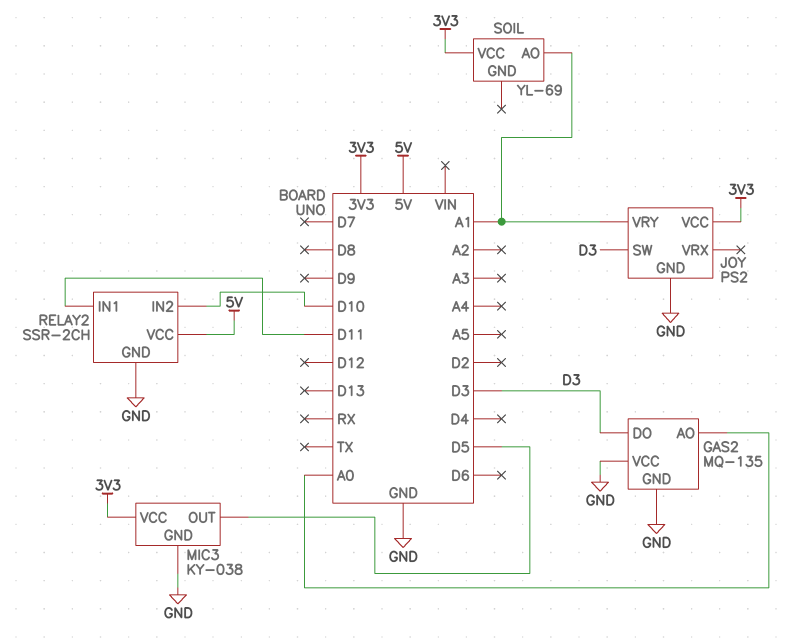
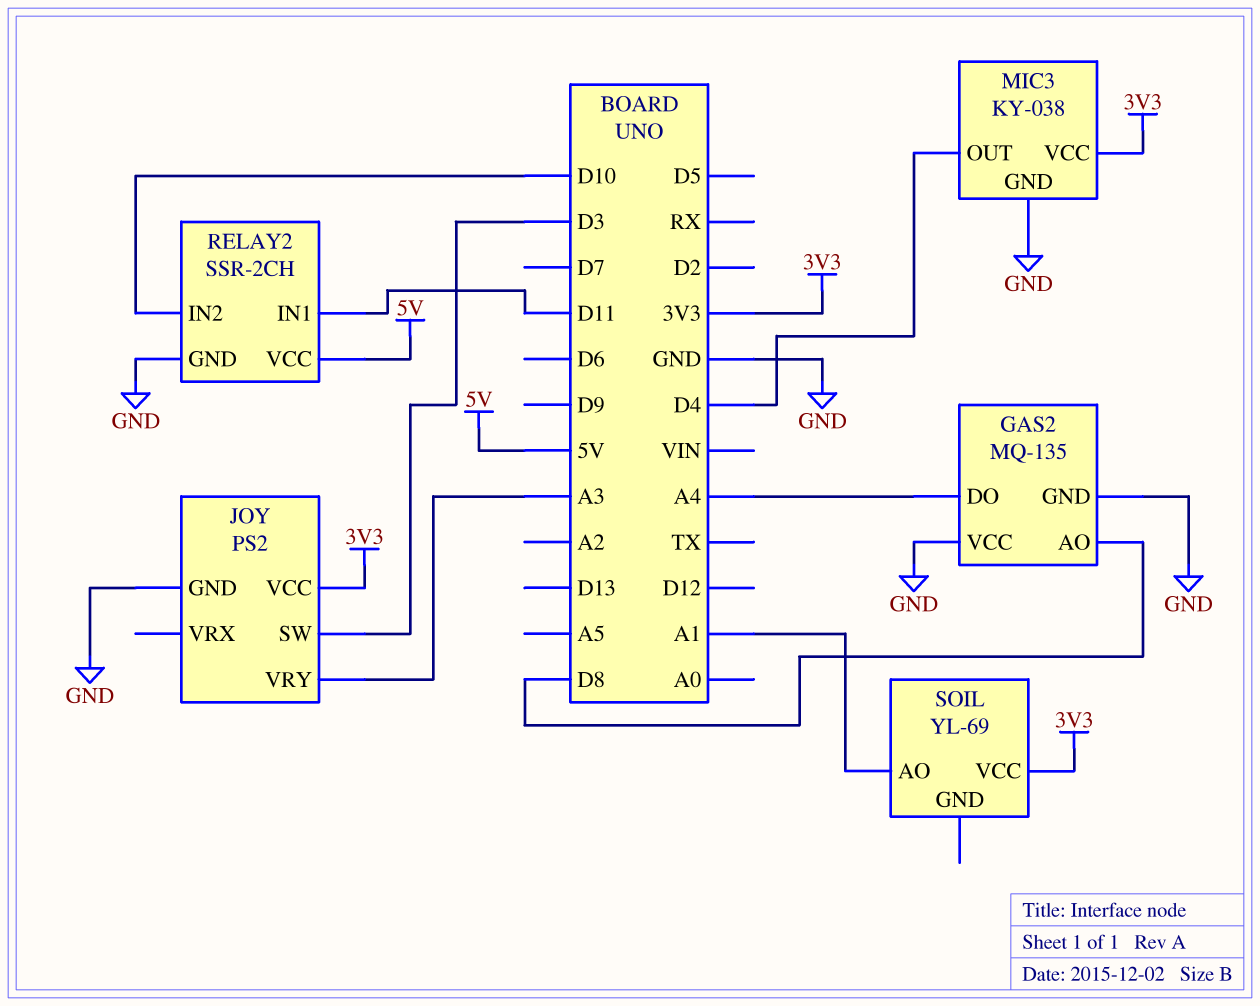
GAS2 pin AO: A0 -> D8
GAS2 pin DO: D3 -> A4
JOY pin VRY: A1 -> A3
MIC3 pin OUT: D5 -> D4

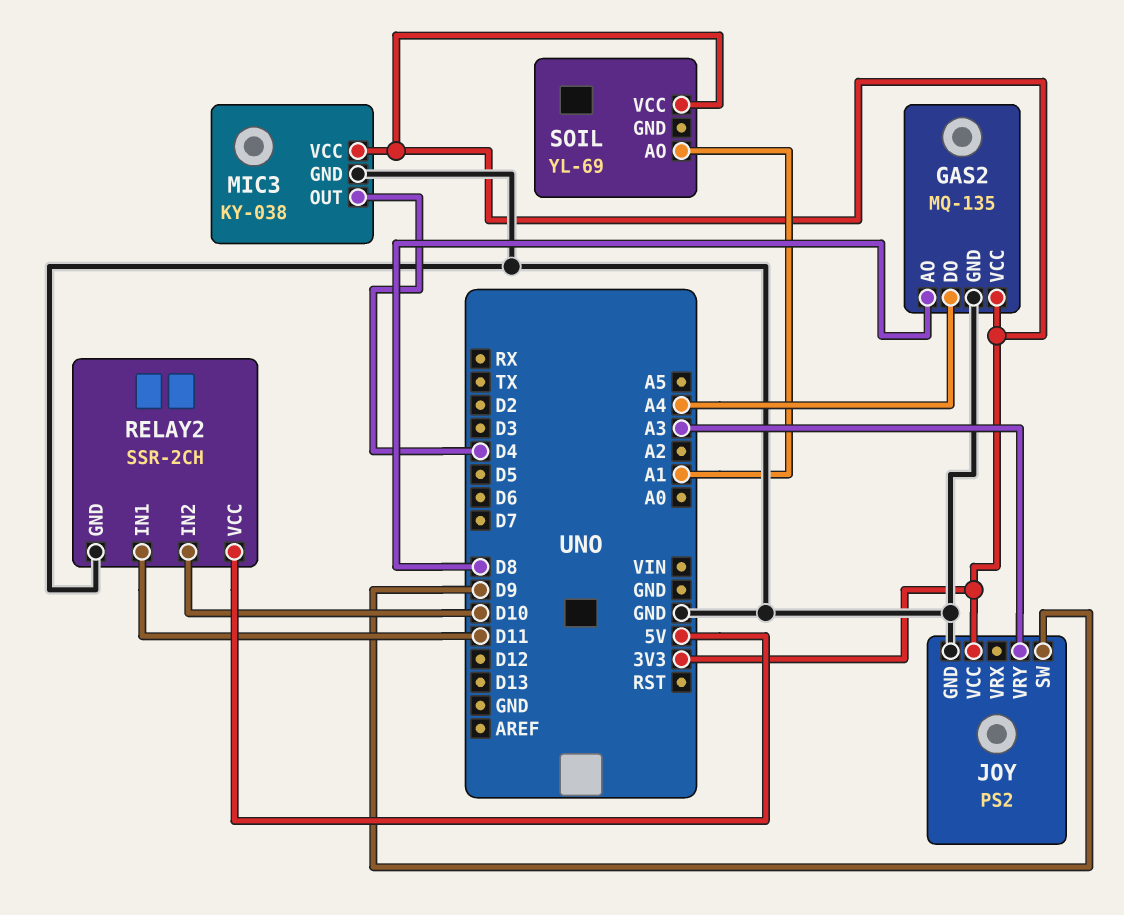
GAS2 pin VCC: GND -> 3V3
JOY pin SW: D3 -> D9

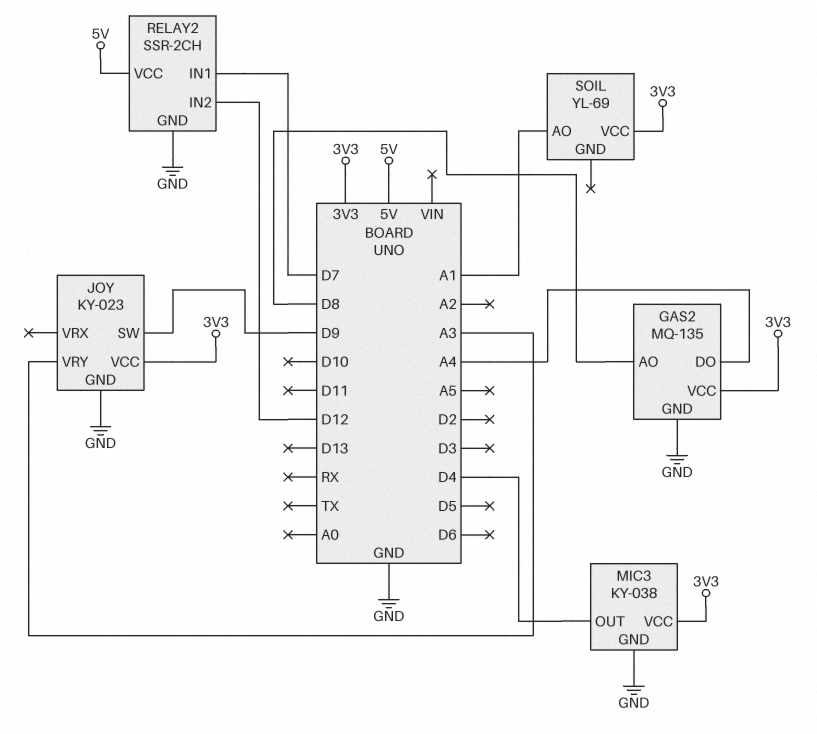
JOY: PS2 -> KY-023
RELAY2 pin IN1: D11 -> D7
RELAY2 pin IN2: D10 -> D12

